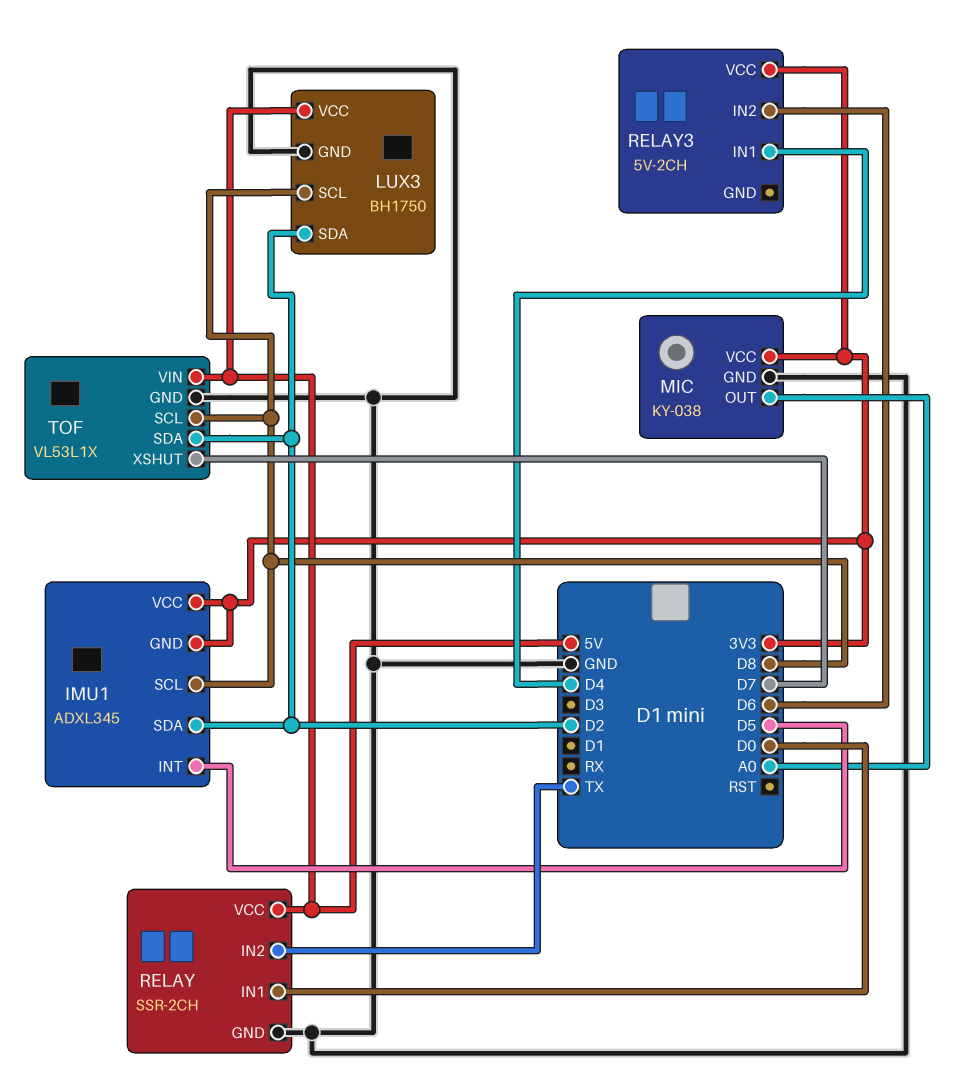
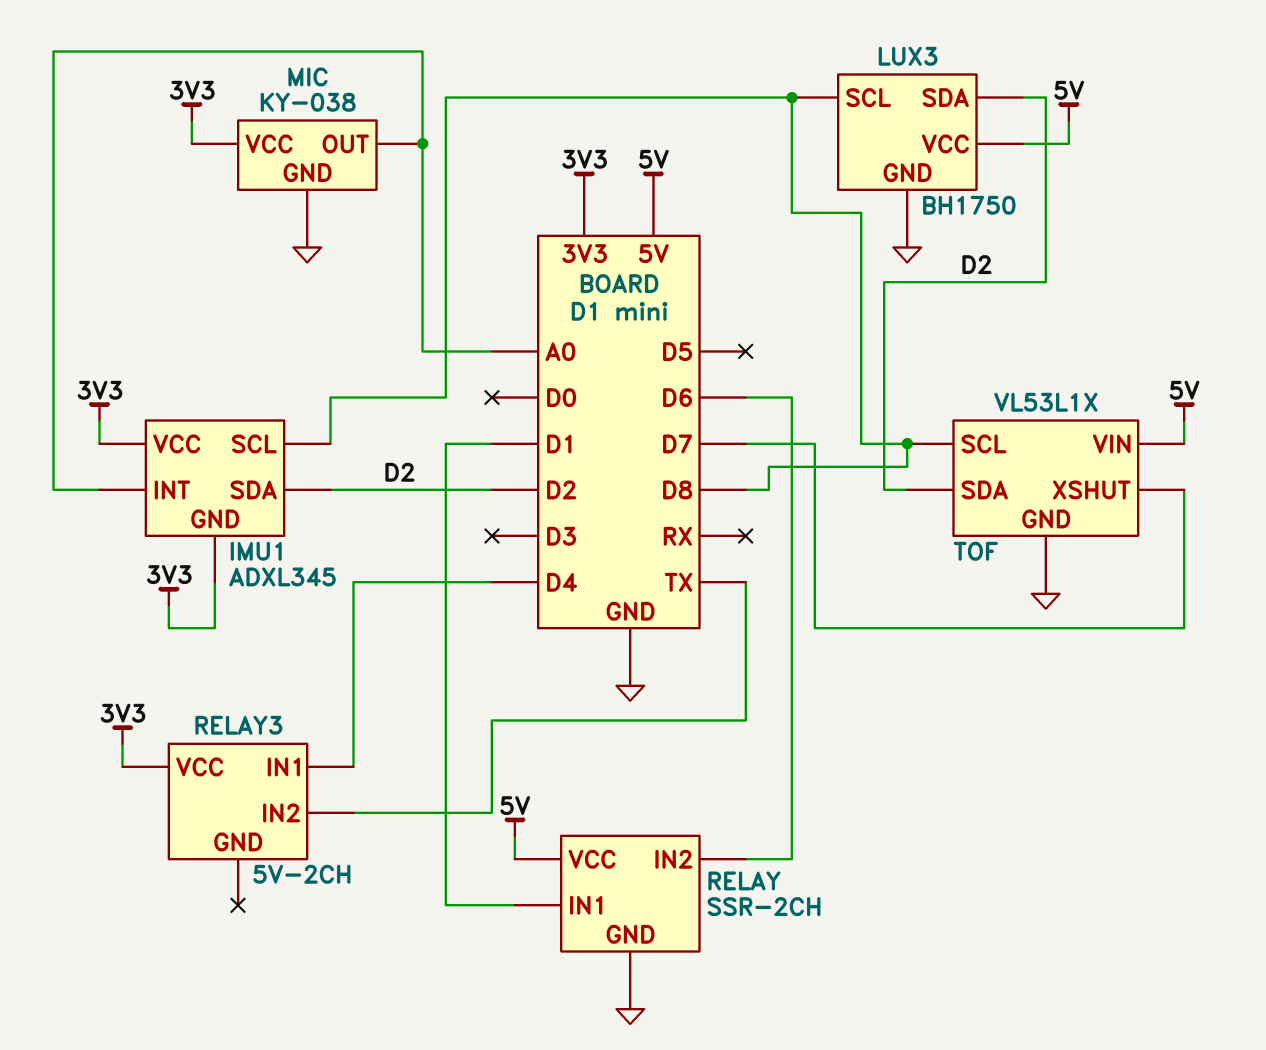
IMU1 pin INT: D5 -> A0
RELAY pin IN1: D0 -> D1
RELAY pin IN2: TX -> D6
RELAY3 pin IN2: D6 -> TX

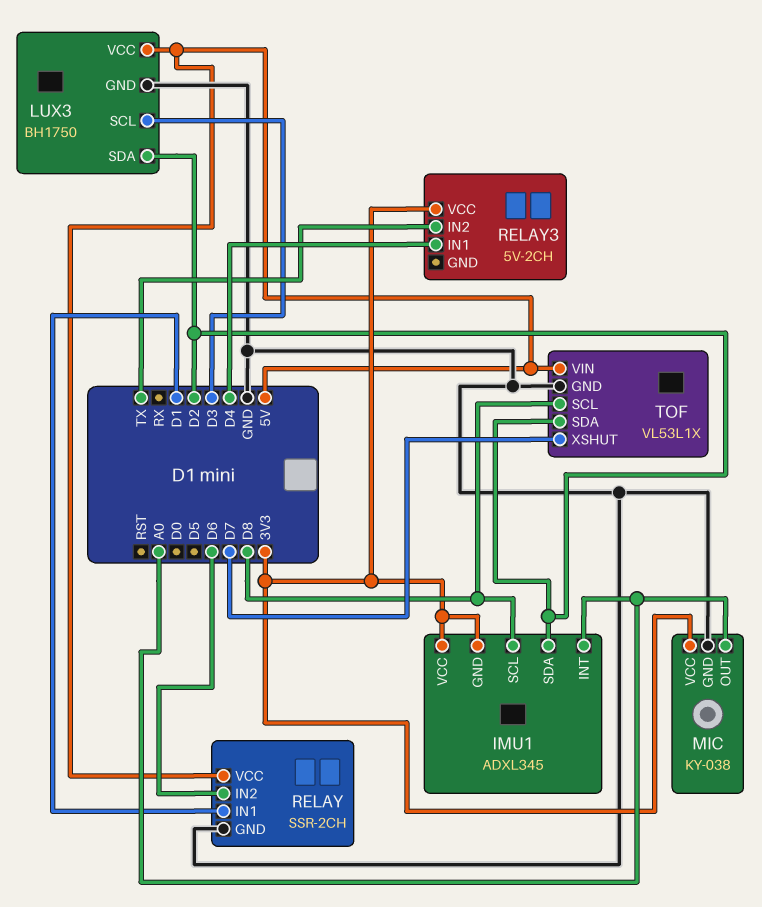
LUX3 pin SCL: D8 -> D3

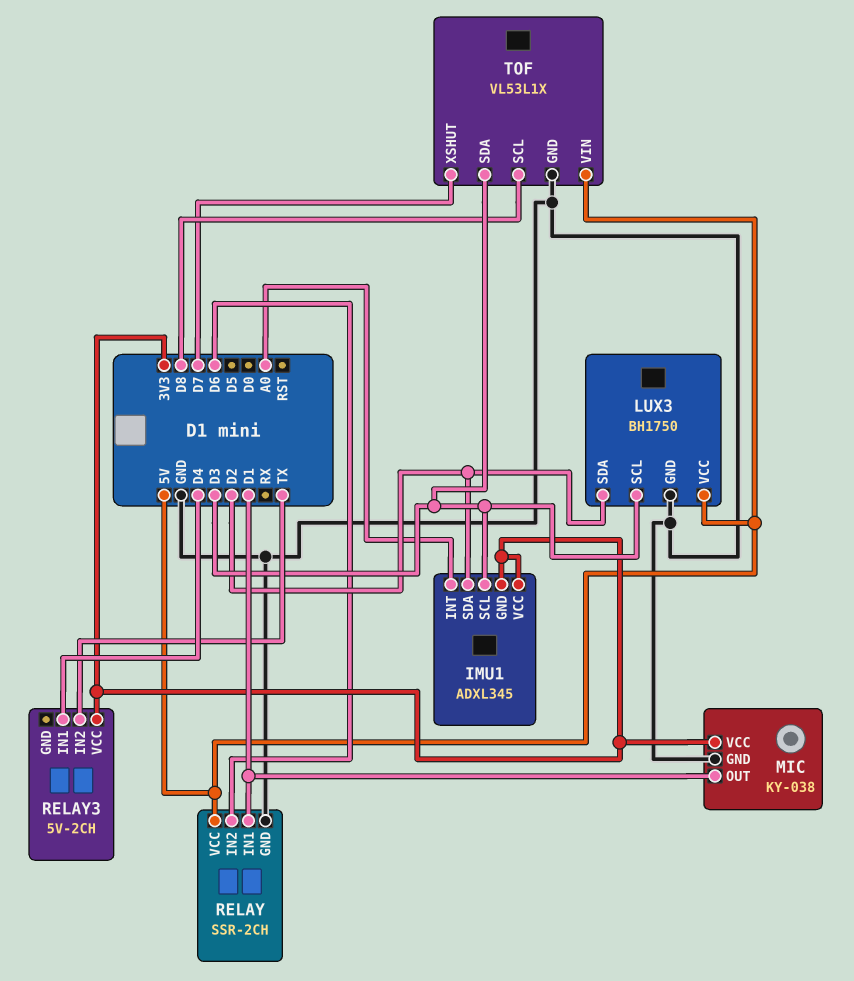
IMU1 pin SCL: D8 -> D3
MIC pin OUT: A0 -> D1
TOF pin SDA: D2 -> D3

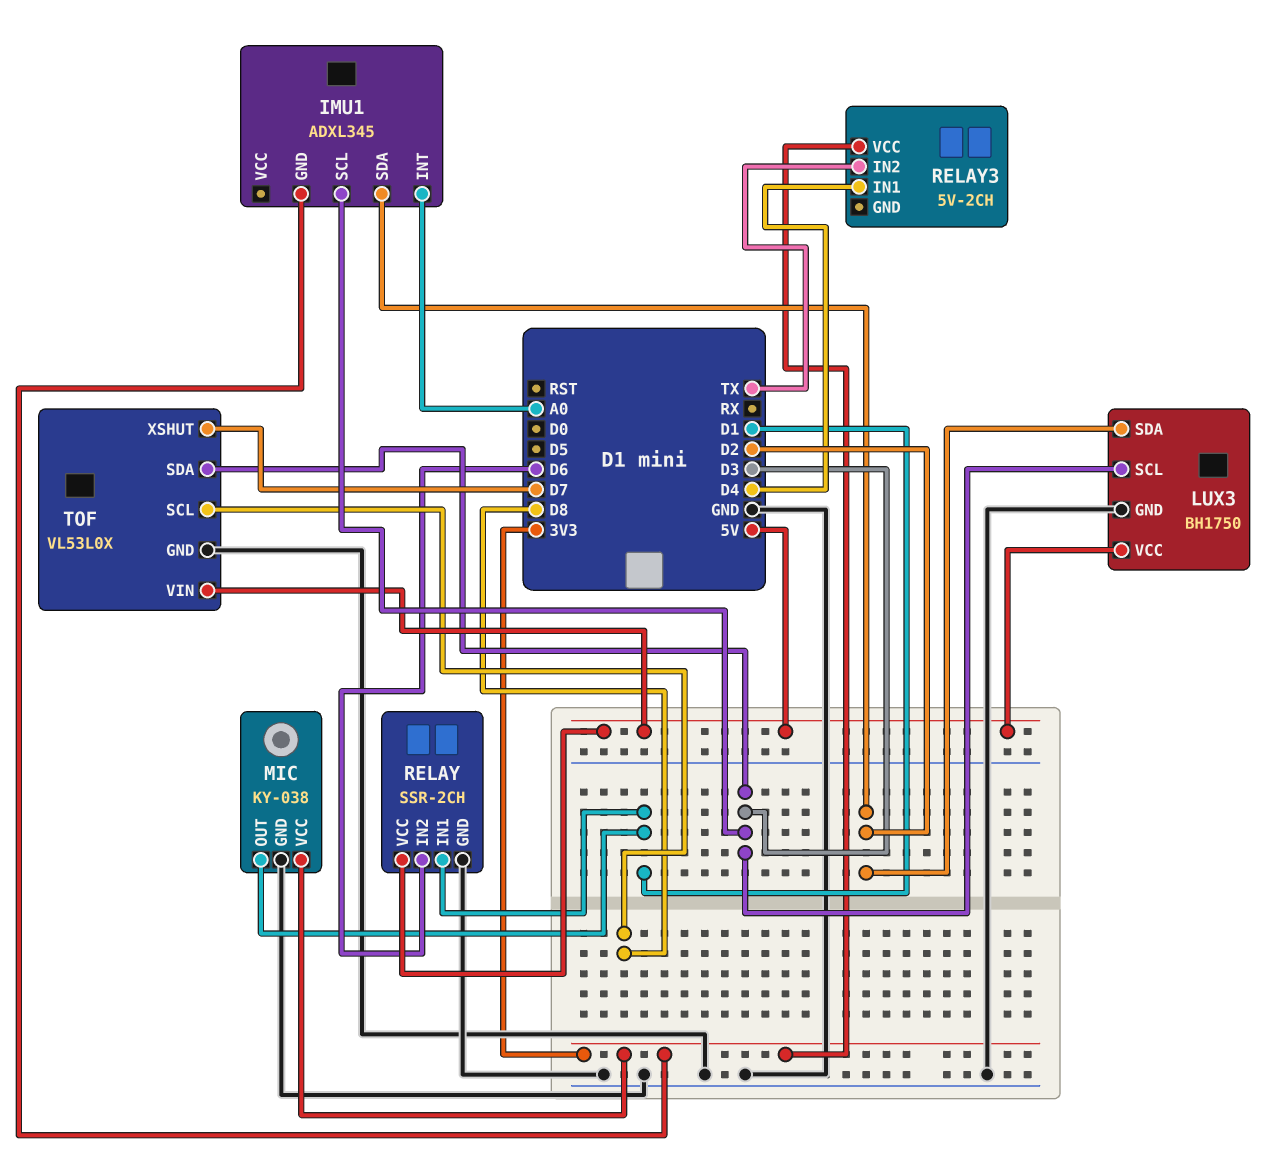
IMU1 pin VCC: 3V3 -> none
TOF: VL53L1X -> VL53L0X

